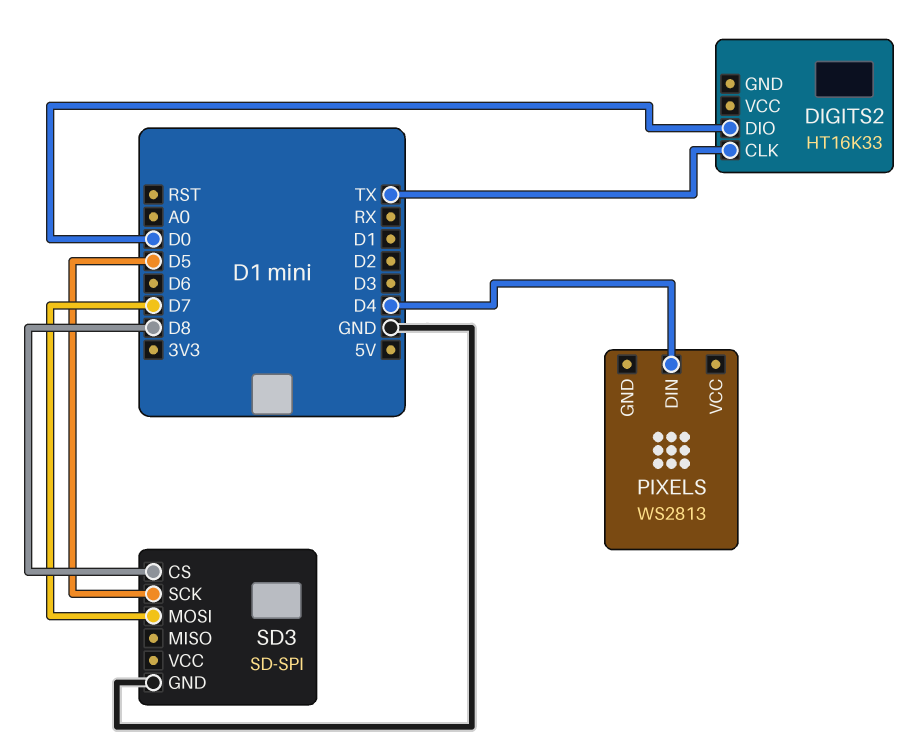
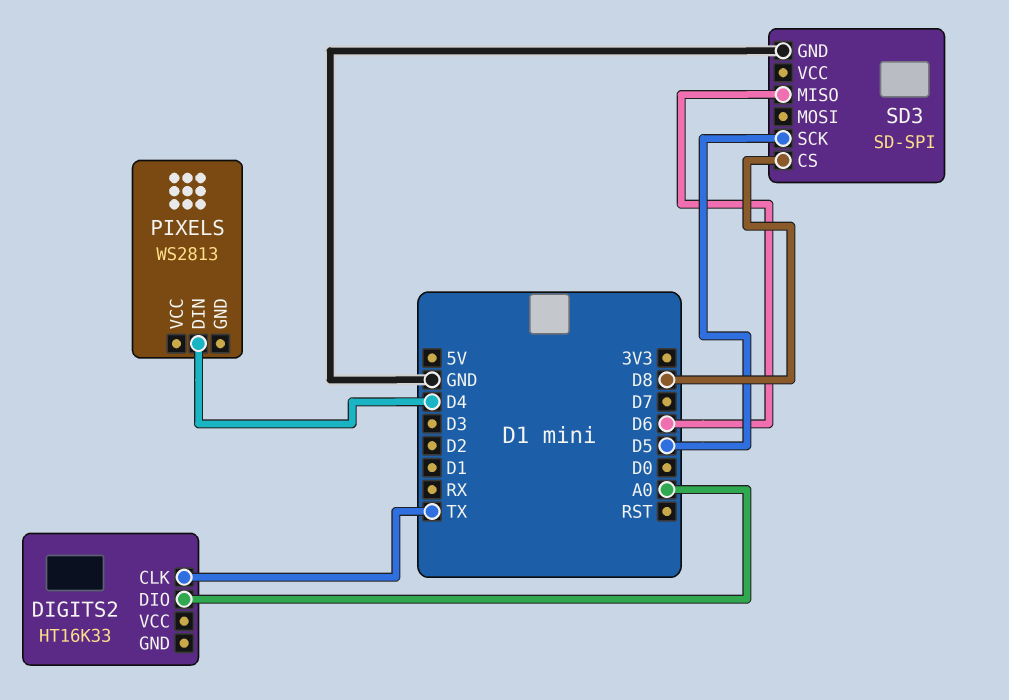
DIGITS2 pin DIO: D0 -> A0
SD3 pin MISO: none -> D6
SD3 pin MOSI: D7 -> none

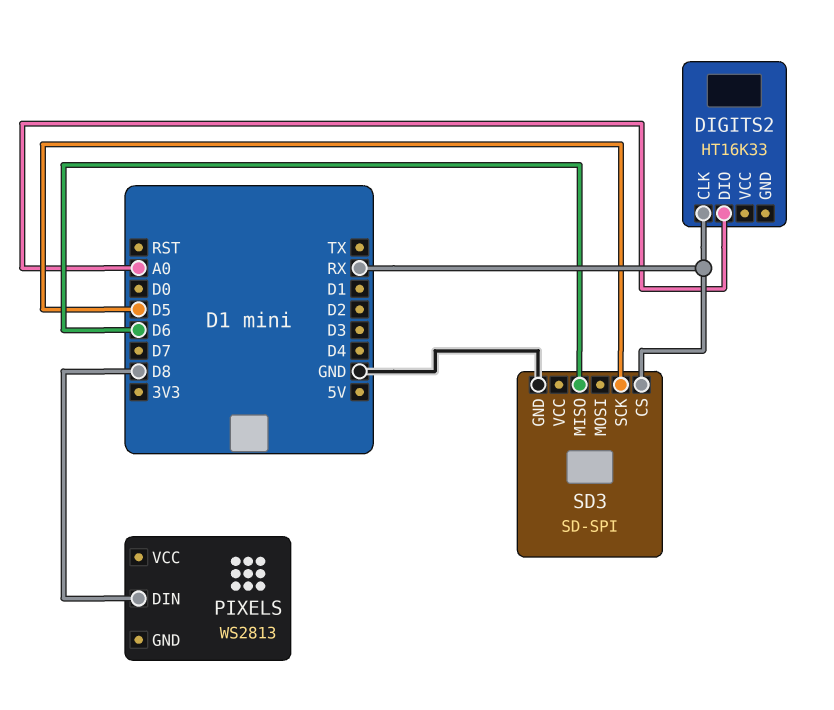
DIGITS2 pin CLK: TX -> RX
PIXELS pin DIN: D4 -> D8
SD3 pin CS: D8 -> RX

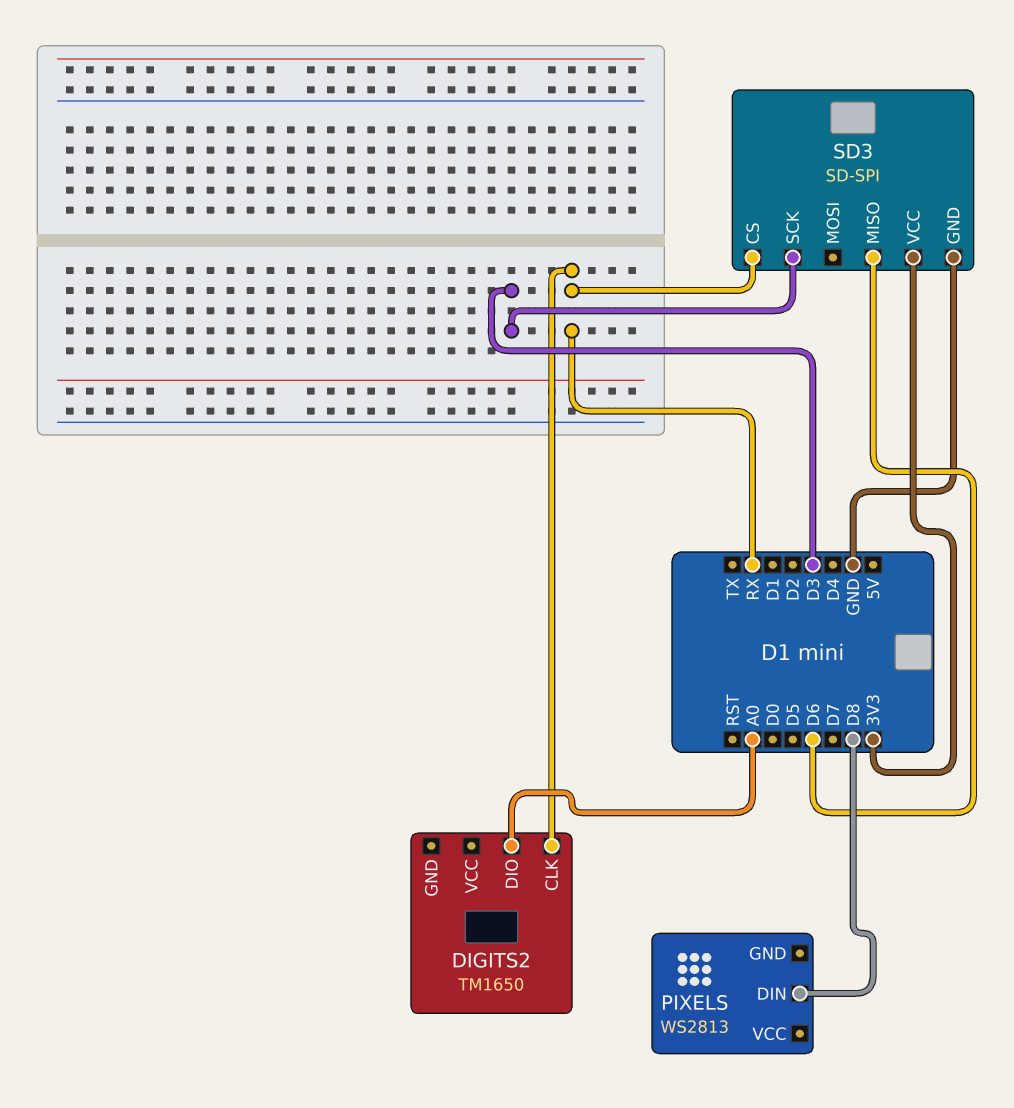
DIGITS2: HT16K33 -> TM1650
SD3 pin SCK: D5 -> D3
SD3 pin VCC: none -> 3V3

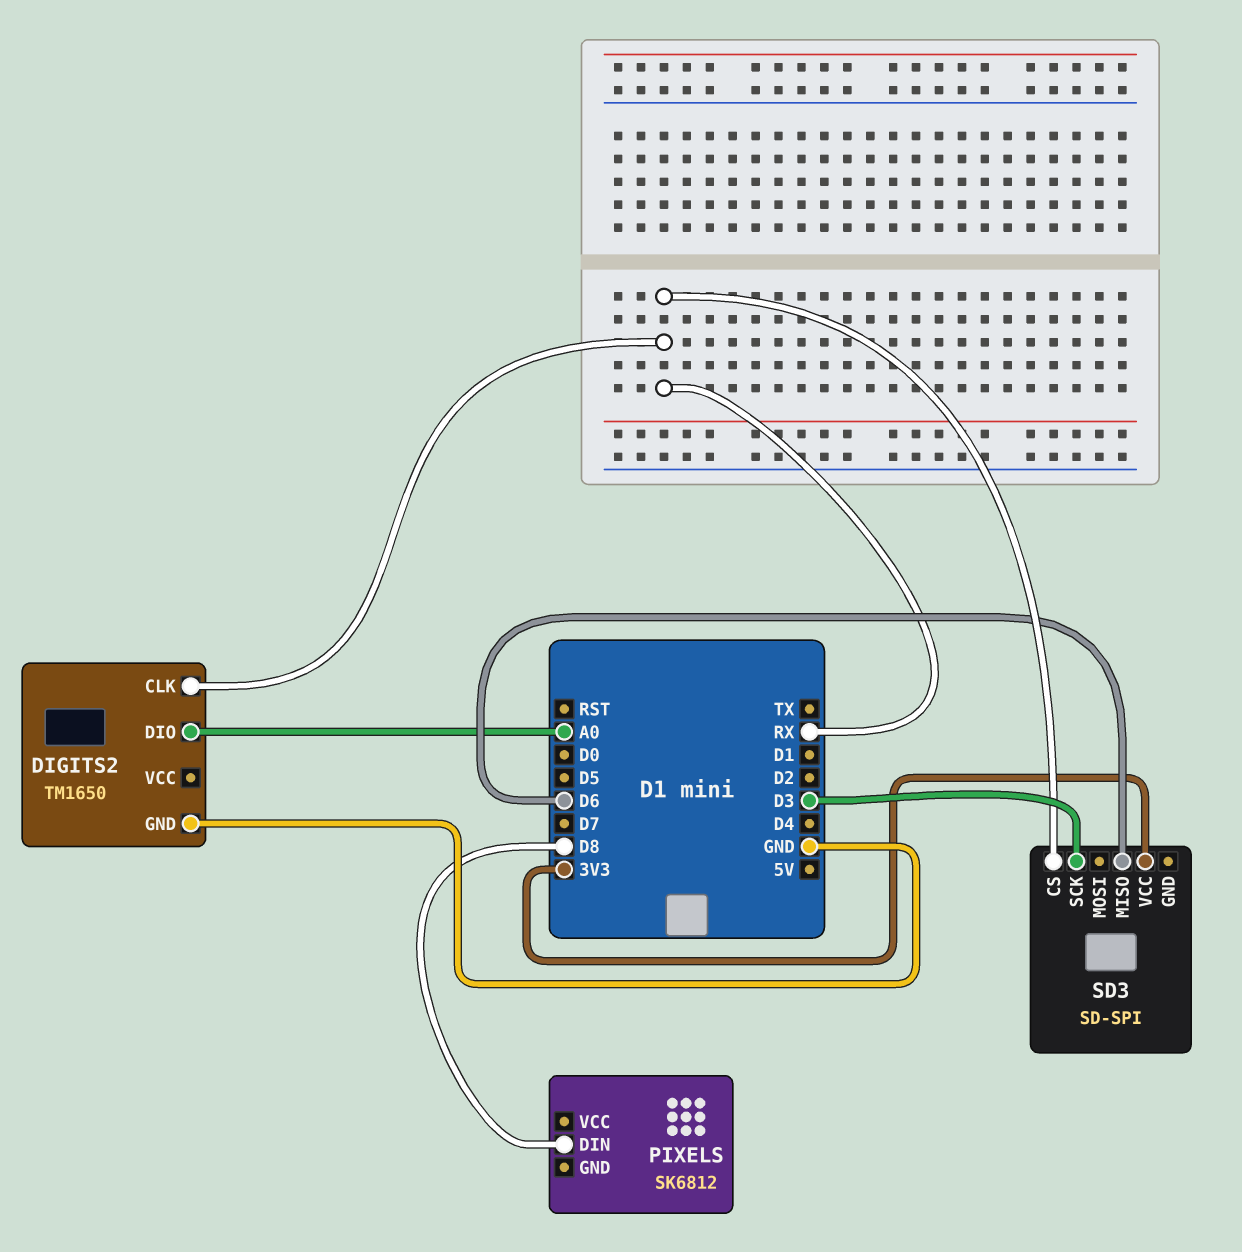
DIGITS2 pin GND: none -> GND
PIXELS: WS2813 -> SK6812
SD3 pin GND: GND -> none

